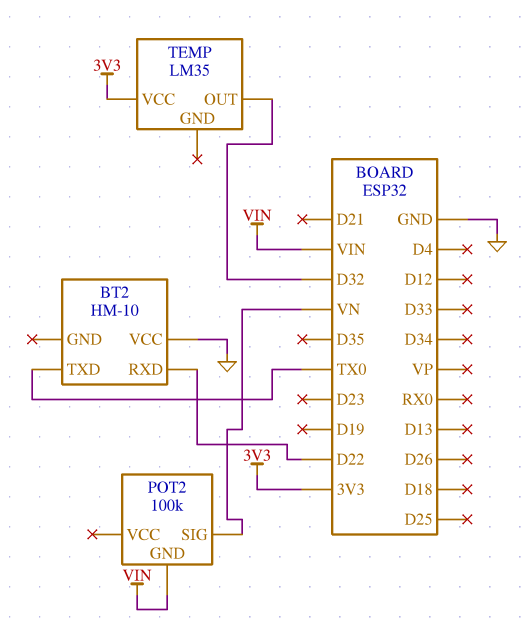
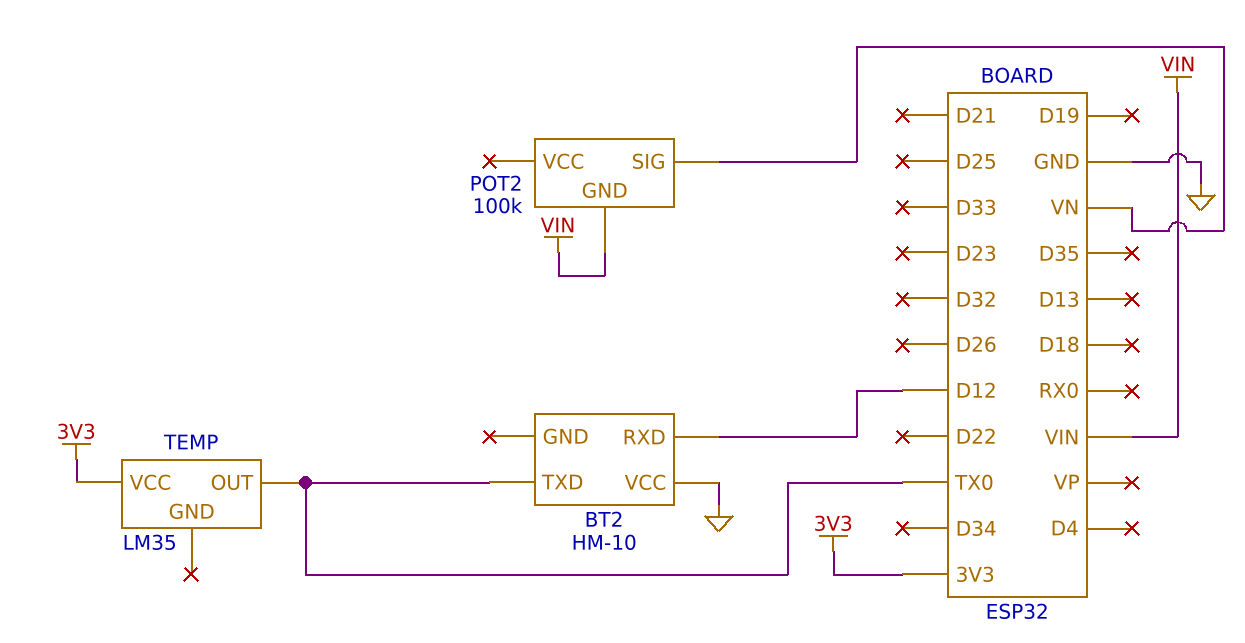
BT2 pin RXD: D22 -> D12
TEMP pin OUT: D32 -> TX0

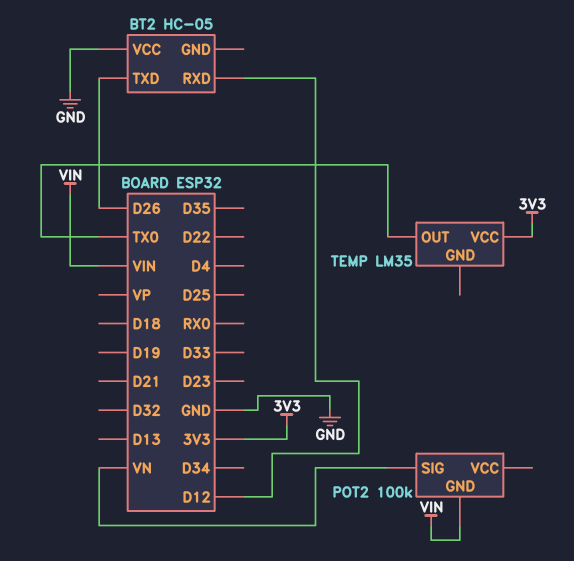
BT2: HM-10 -> HC-05
BT2 pin TXD: TX0 -> D26

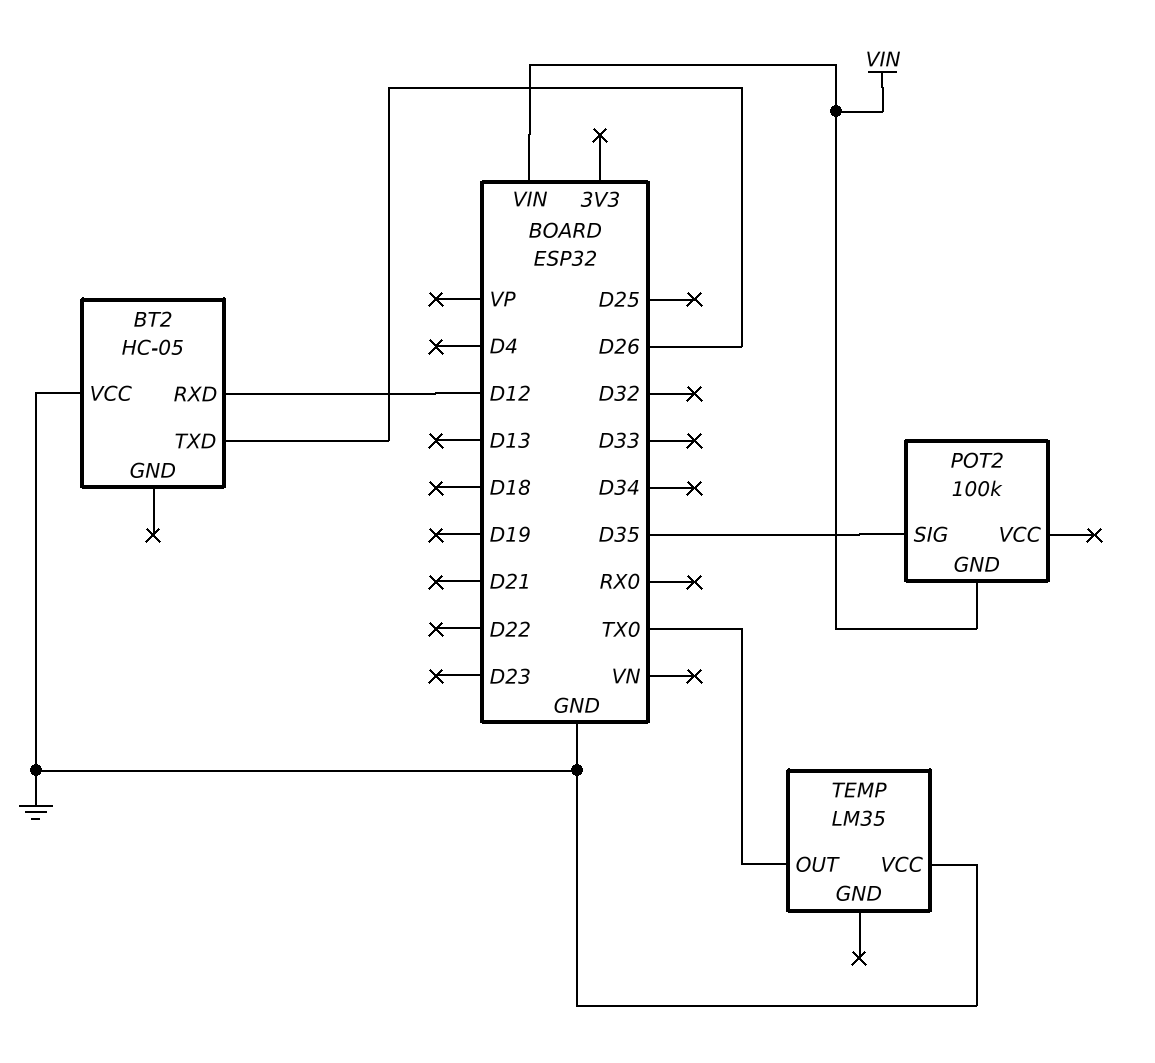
POT2 pin SIG: VN -> D35
TEMP pin VCC: 3V3 -> GND

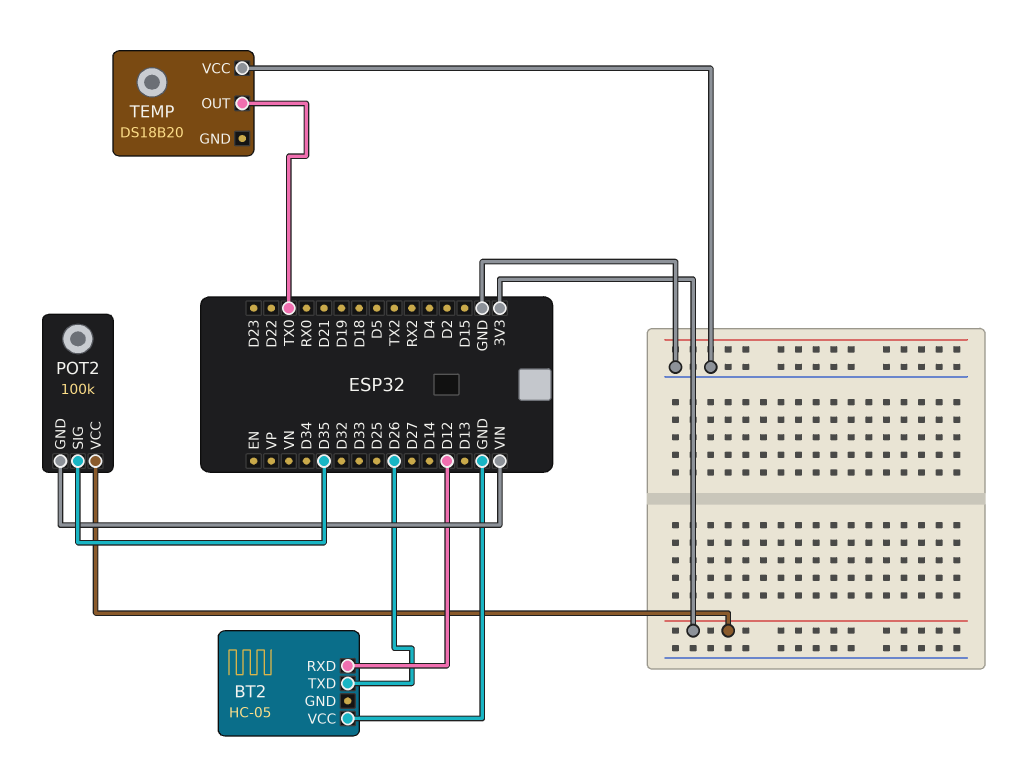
POT2 pin VCC: none -> 3V3
TEMP: LM35 -> DS18B20

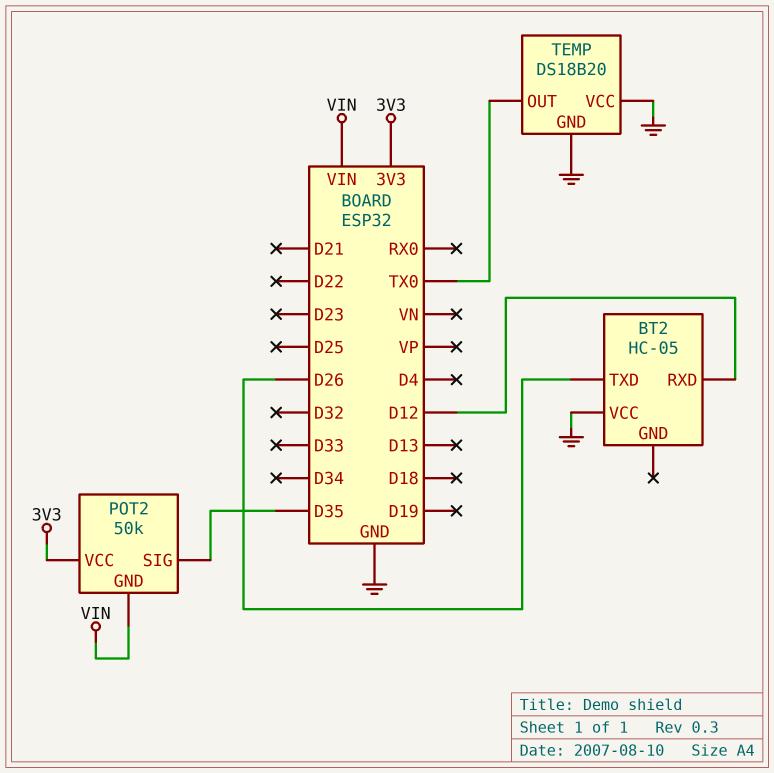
POT2: 100k -> 50k
TEMP pin GND: none -> GND

